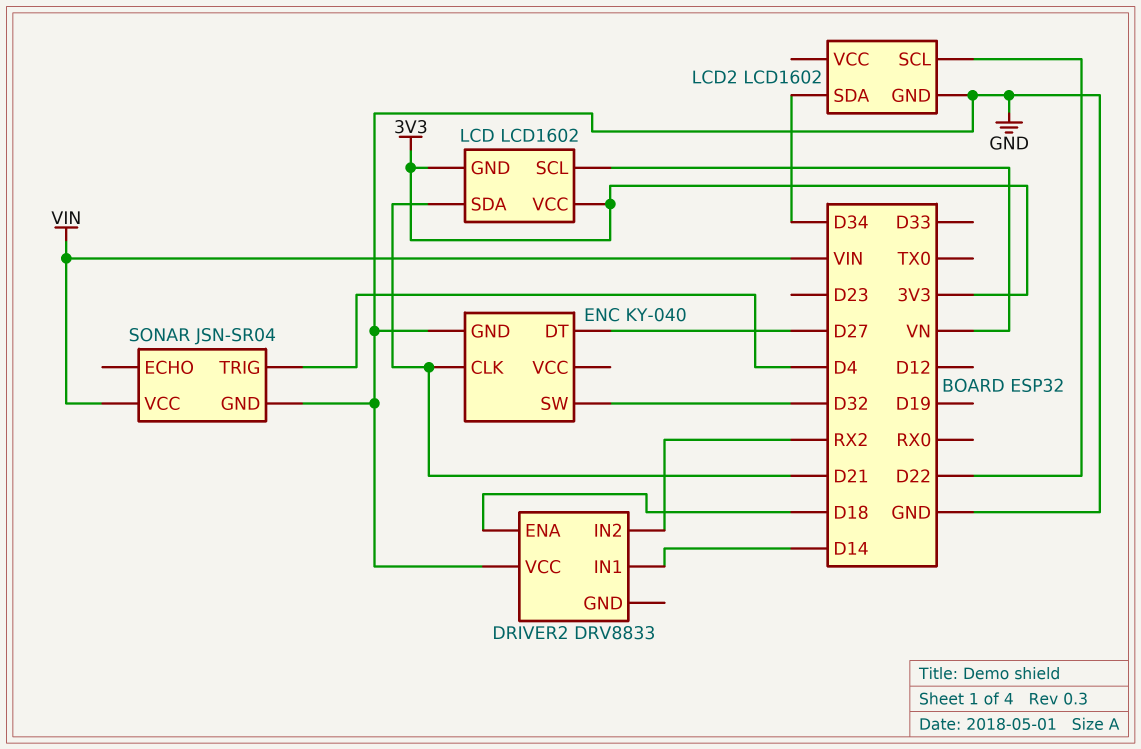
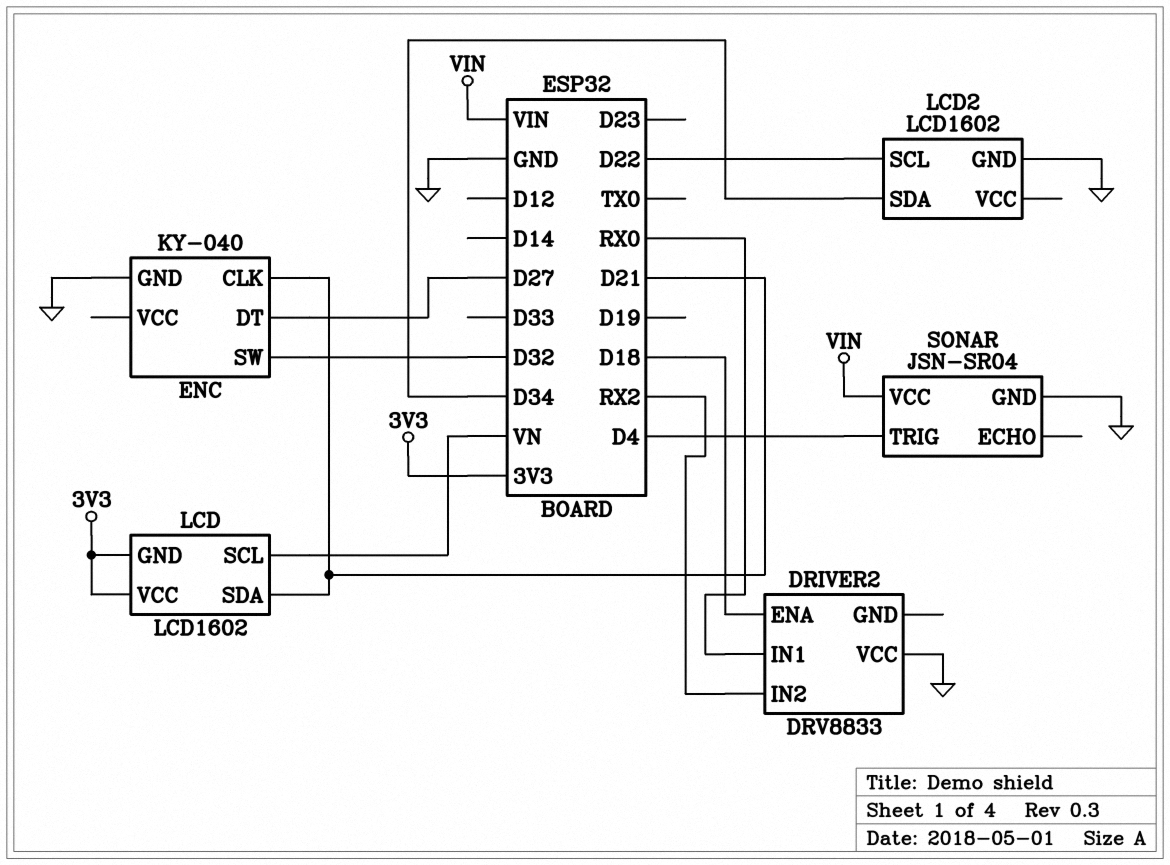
DRIVER2 pin IN1: D14 -> RX0

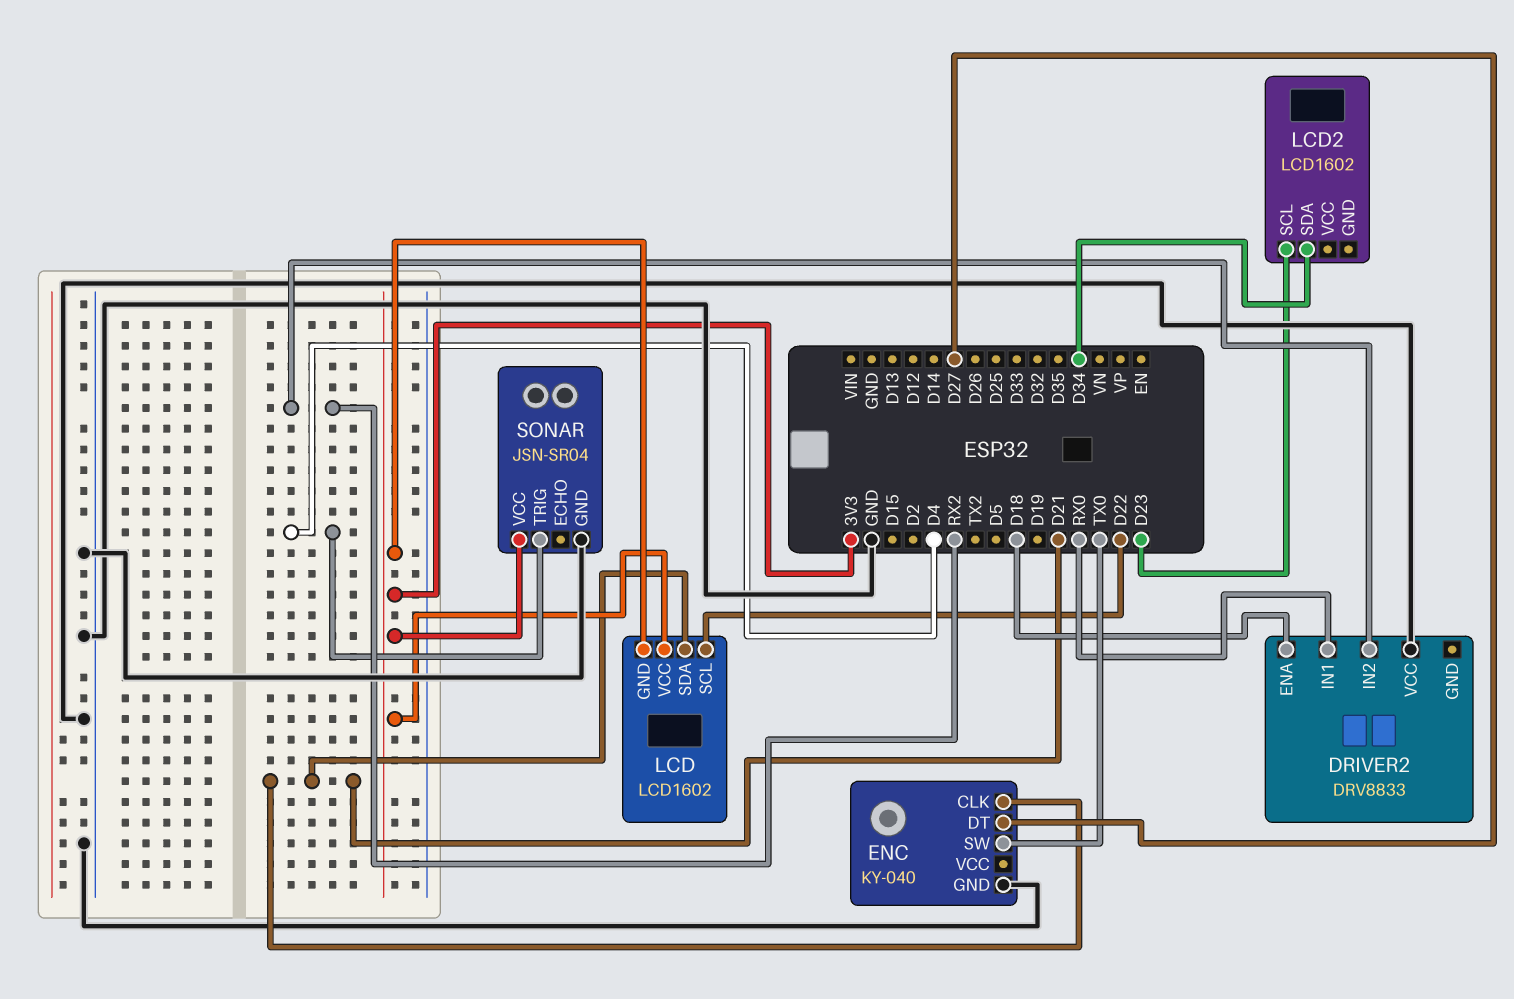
ENC pin SW: D32 -> TX0
LCD pin SCL: VN -> D22
LCD2 pin GND: GND -> none
LCD2 pin SCL: D22 -> D23
SONAR pin VCC: VIN -> 3V3

